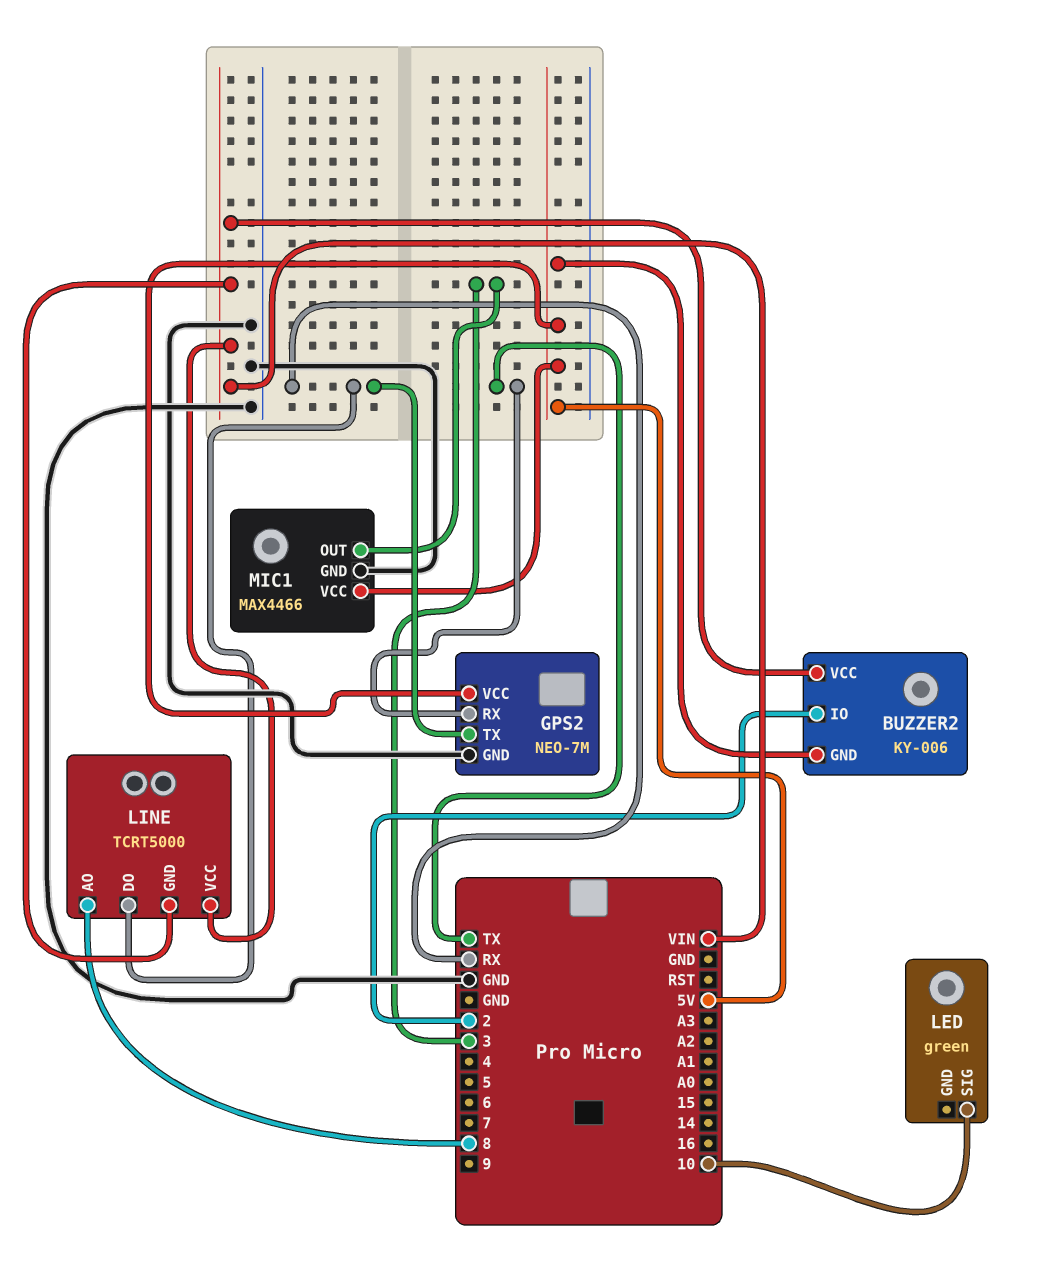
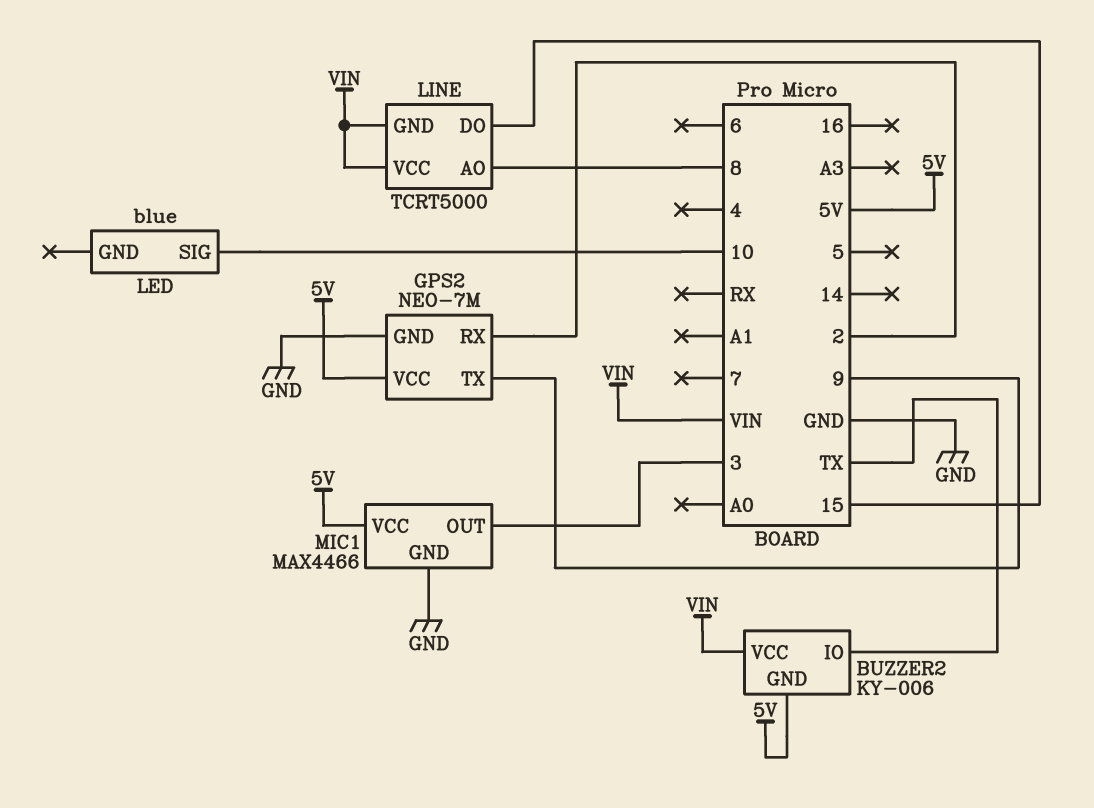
BUZZER2 pin IO: 2 -> TX
GPS2 pin RX: TX -> 2
GPS2 pin TX: RX -> 9
LED: green -> blue
LINE pin DO: RX -> 15

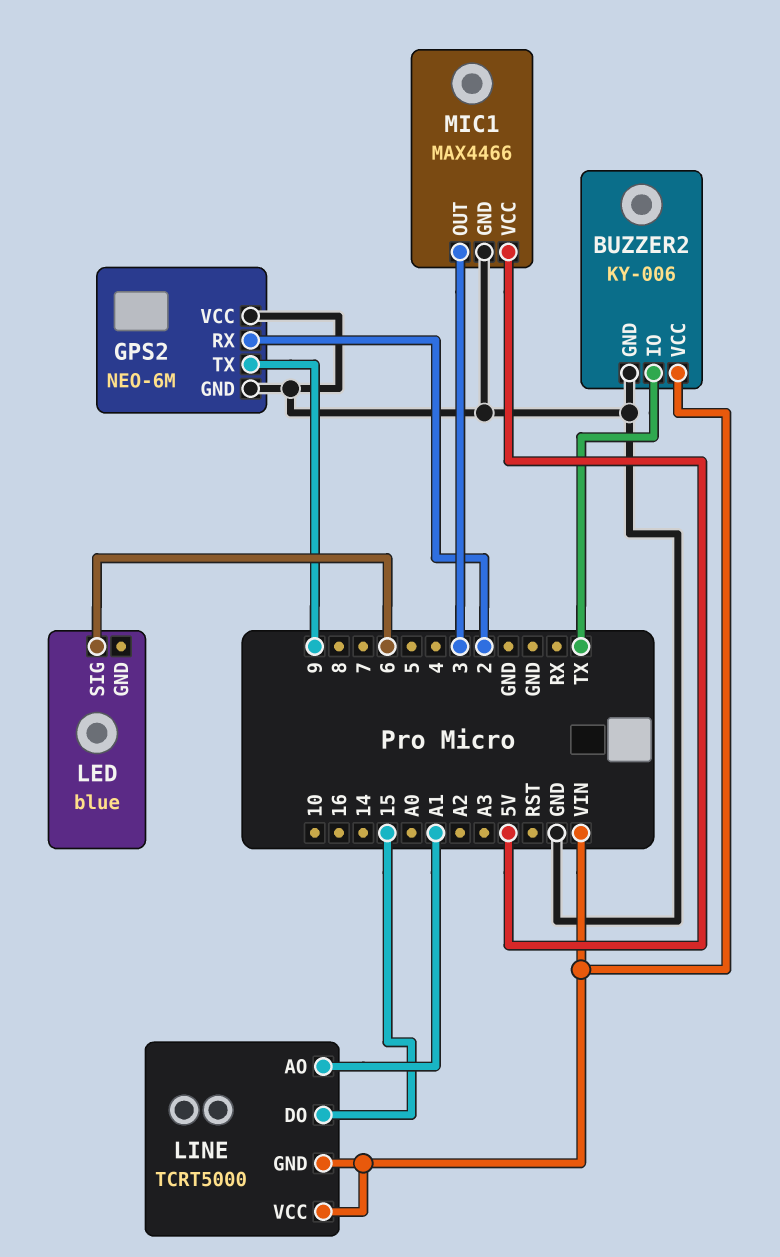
BUZZER2 pin GND: 5V -> GND
GPS2: NEO-7M -> NEO-6M
GPS2 pin VCC: 5V -> GND
LED pin SIG: 10 -> 6
LINE pin AO: 8 -> A1

